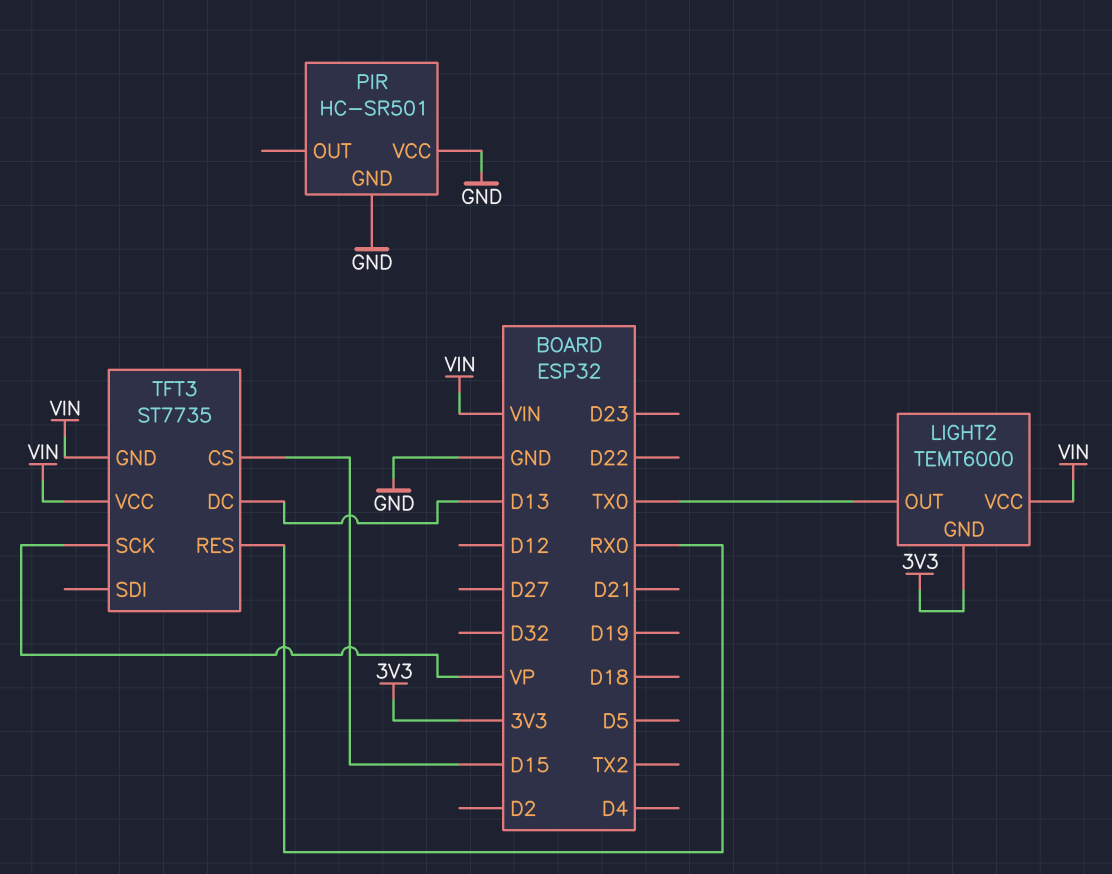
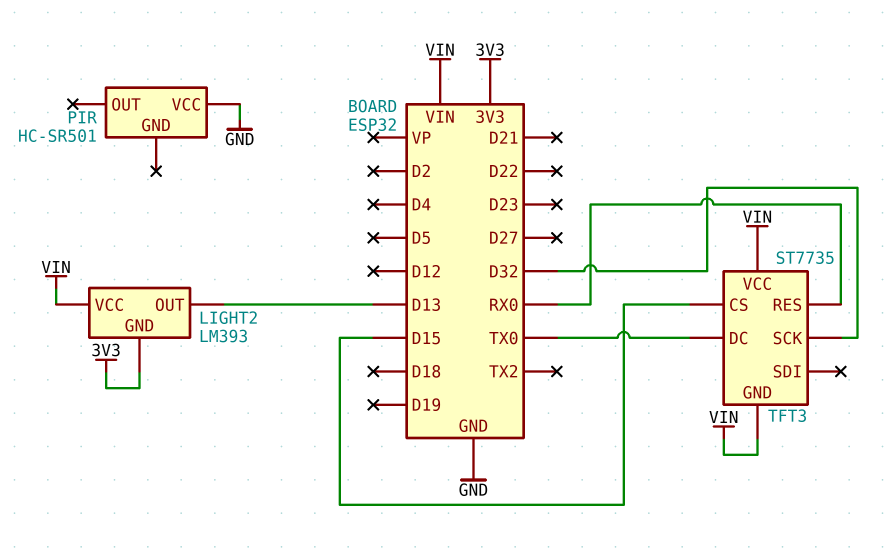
LIGHT2: TEMT6000 -> LM393
LIGHT2 pin OUT: TX0 -> D13
PIR pin GND: GND -> none
TFT3 pin DC: D13 -> TX0
TFT3 pin SCK: VP -> D32

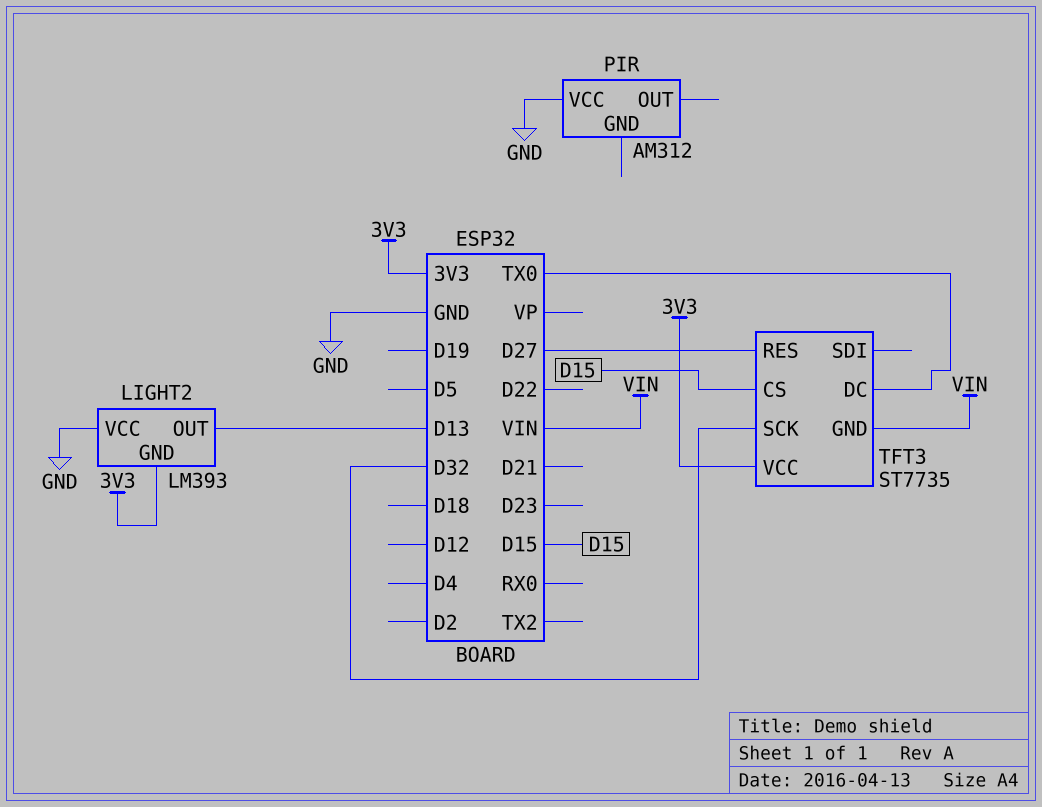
LIGHT2 pin VCC: VIN -> GND
PIR: HC-SR501 -> AM312
TFT3 pin RES: RX0 -> D27
TFT3 pin VCC: VIN -> 3V3

